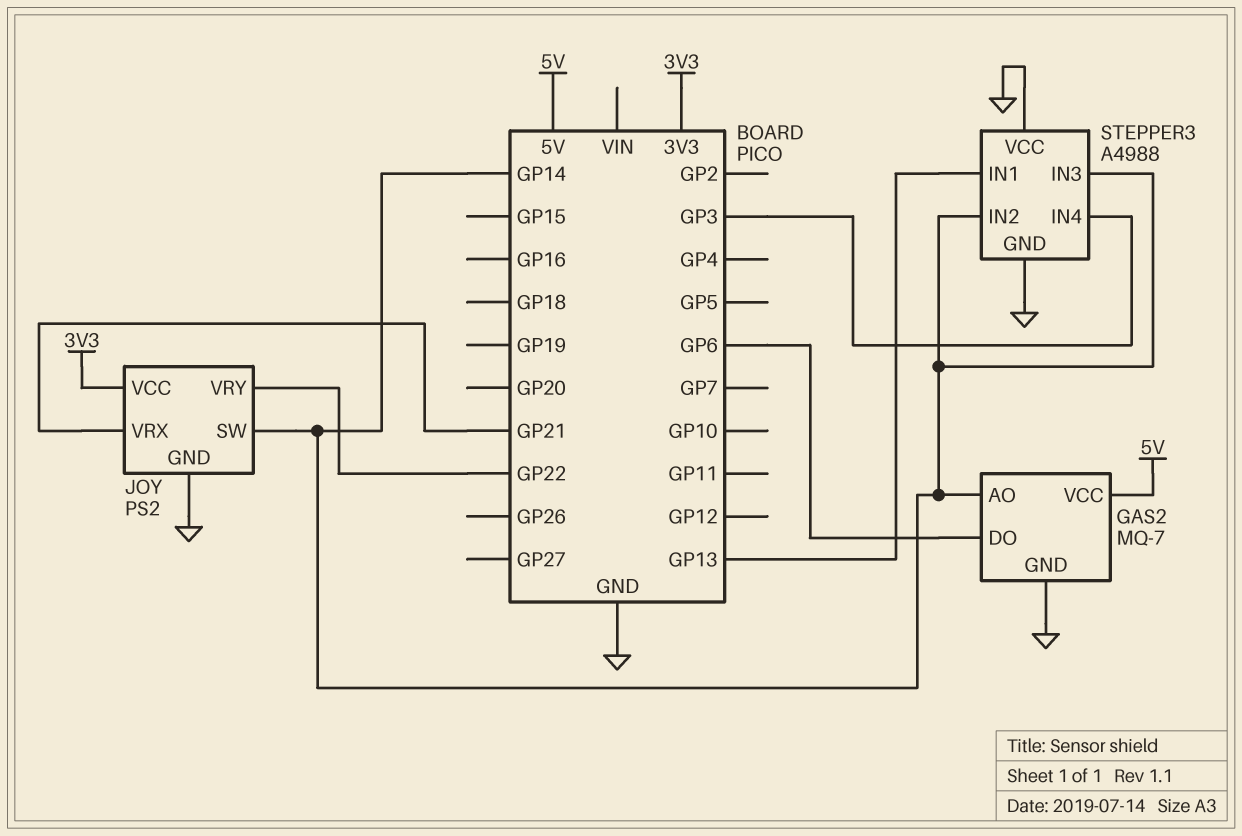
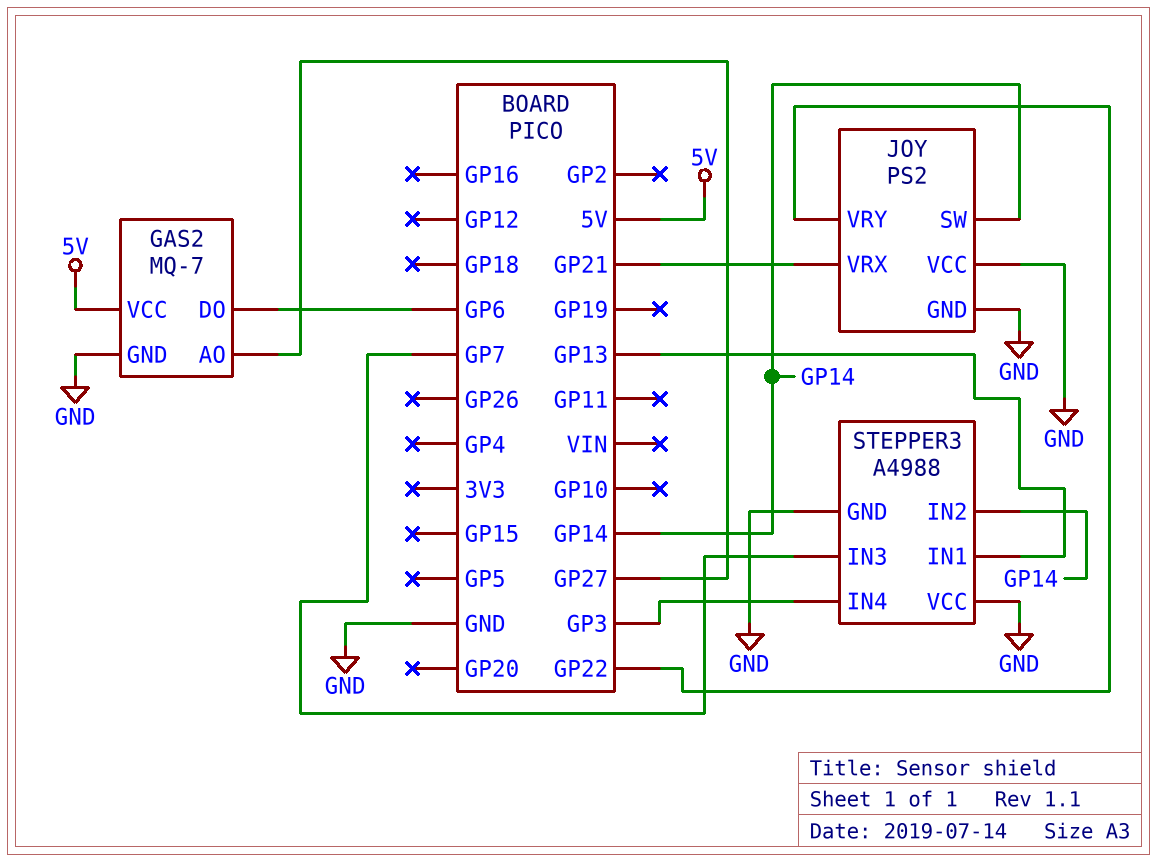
GAS2 pin AO: GP14 -> GP27
JOY pin VCC: 3V3 -> GND
STEPPER3 pin IN3: GP14 -> GP7

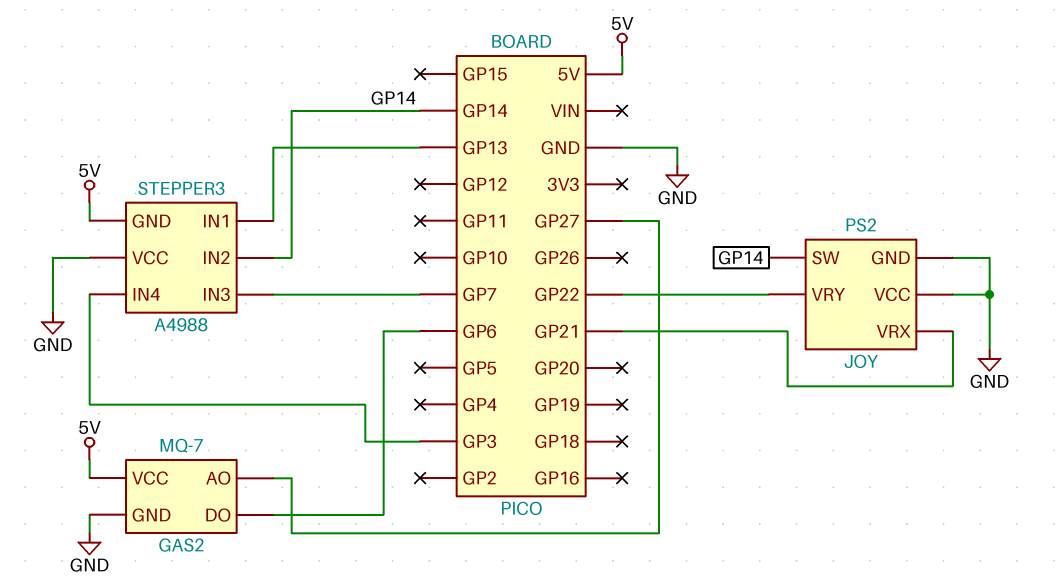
STEPPER3 pin GND: GND -> 5V

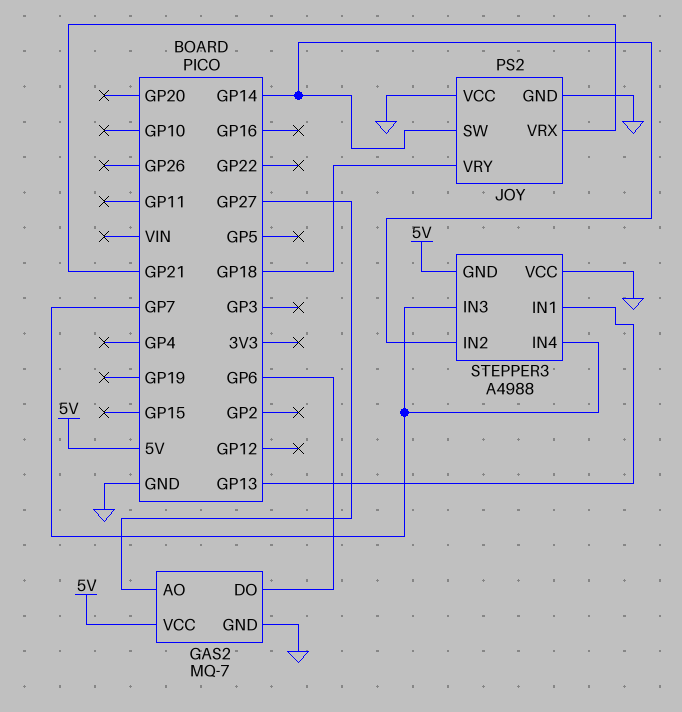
JOY pin VRY: GP22 -> GP18
STEPPER3 pin IN4: GP3 -> GP7

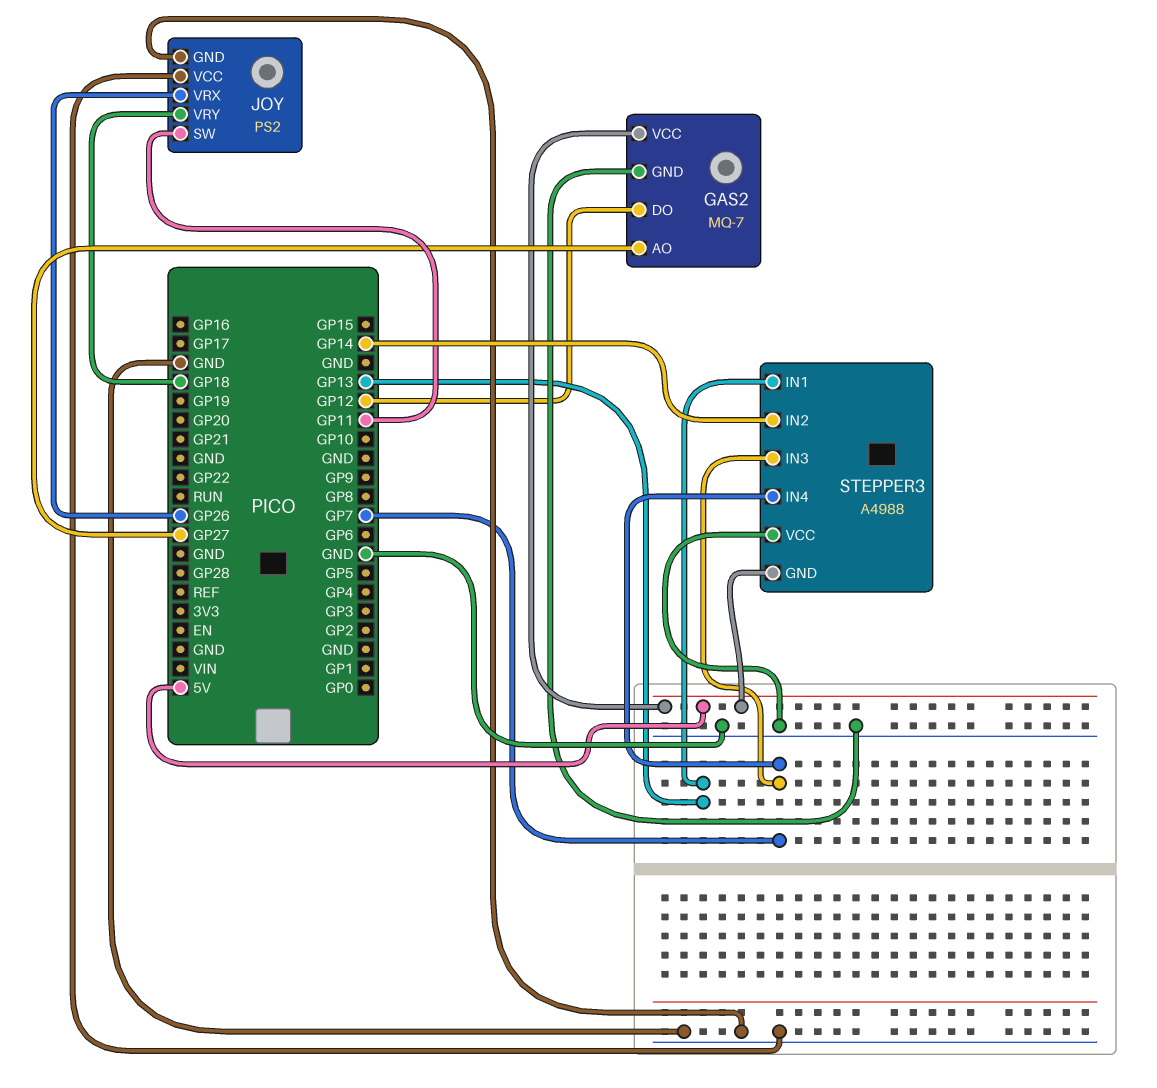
GAS2 pin DO: GP6 -> GP12
JOY pin SW: GP14 -> GP11
JOY pin VRX: GP21 -> GP26

